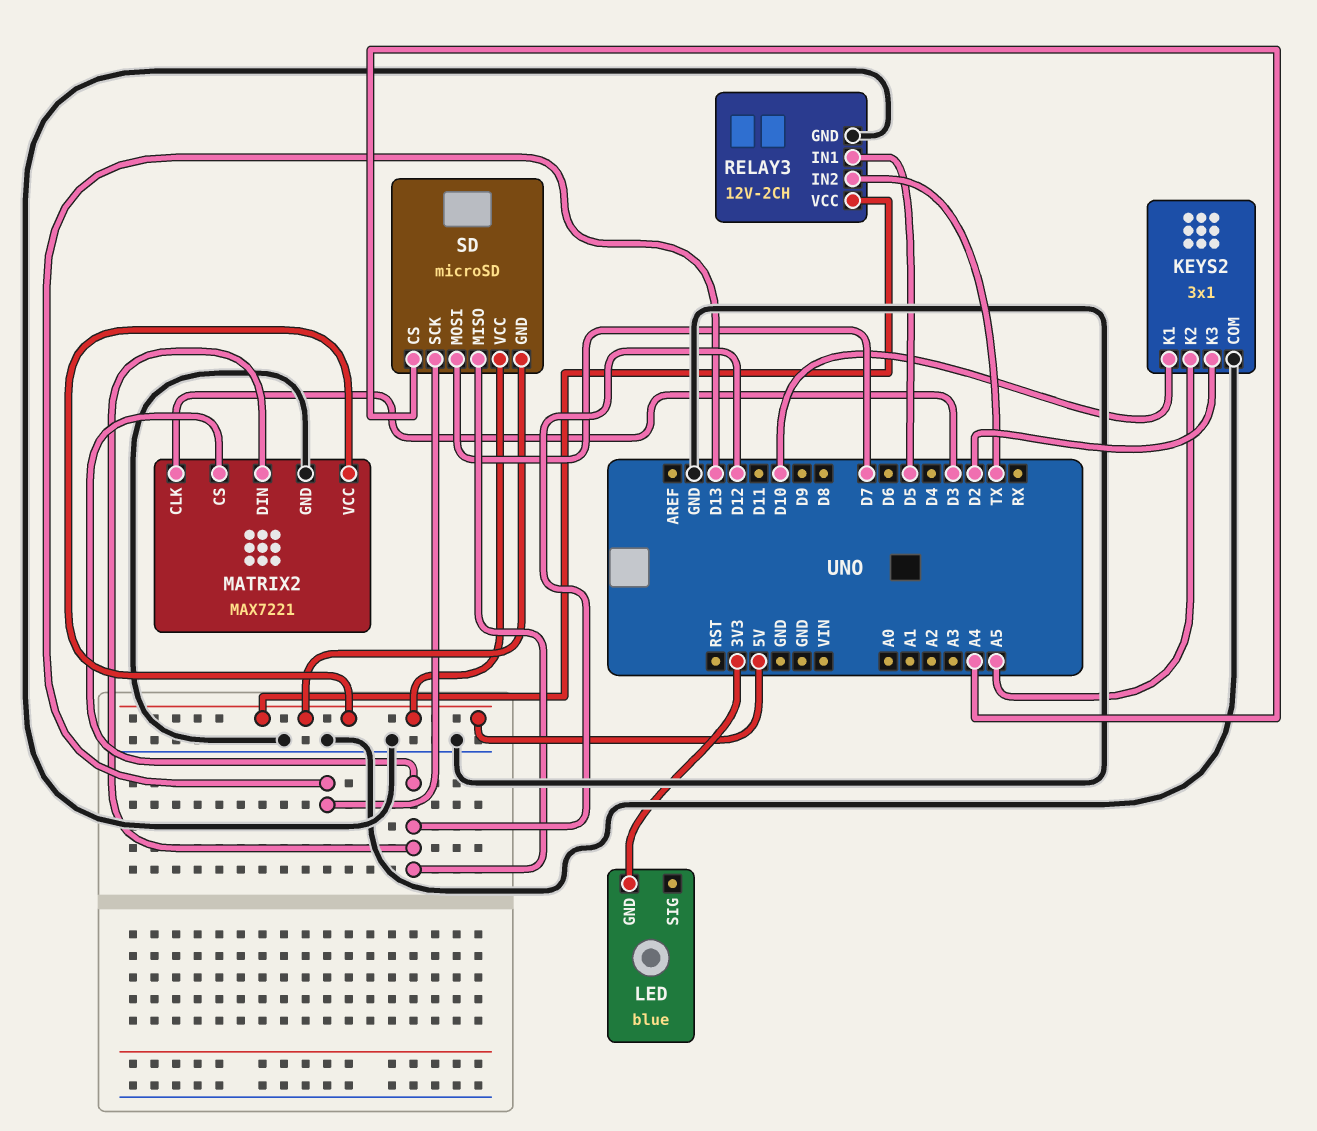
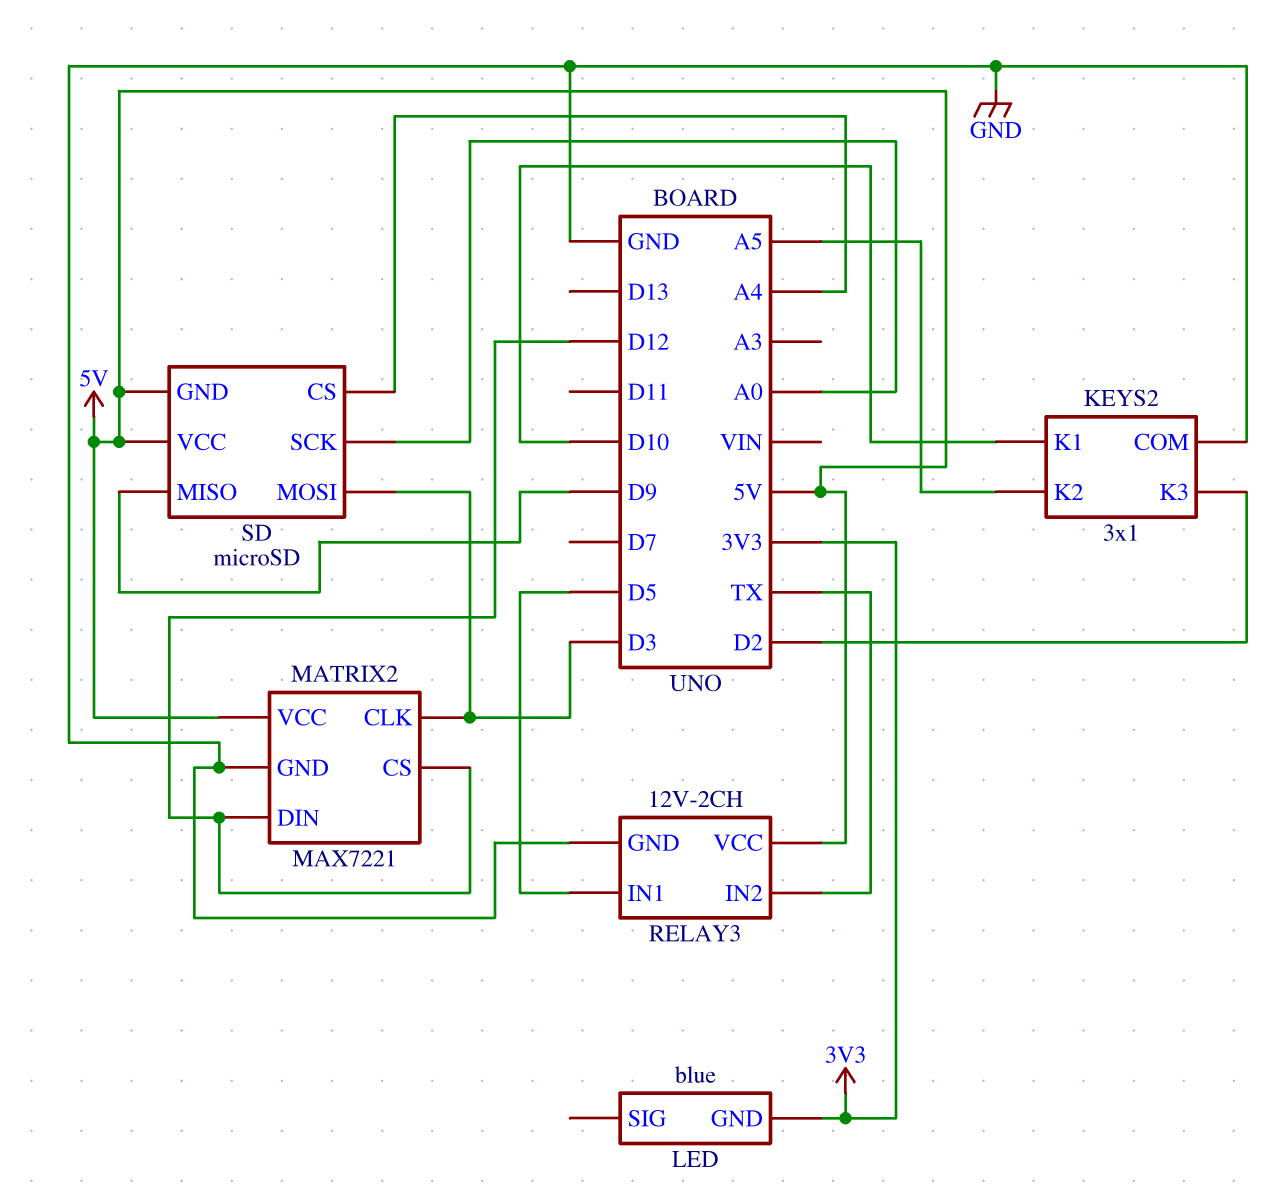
SD pin MISO: D12 -> D9
SD pin MOSI: D7 -> D3
SD pin SCK: D13 -> A0

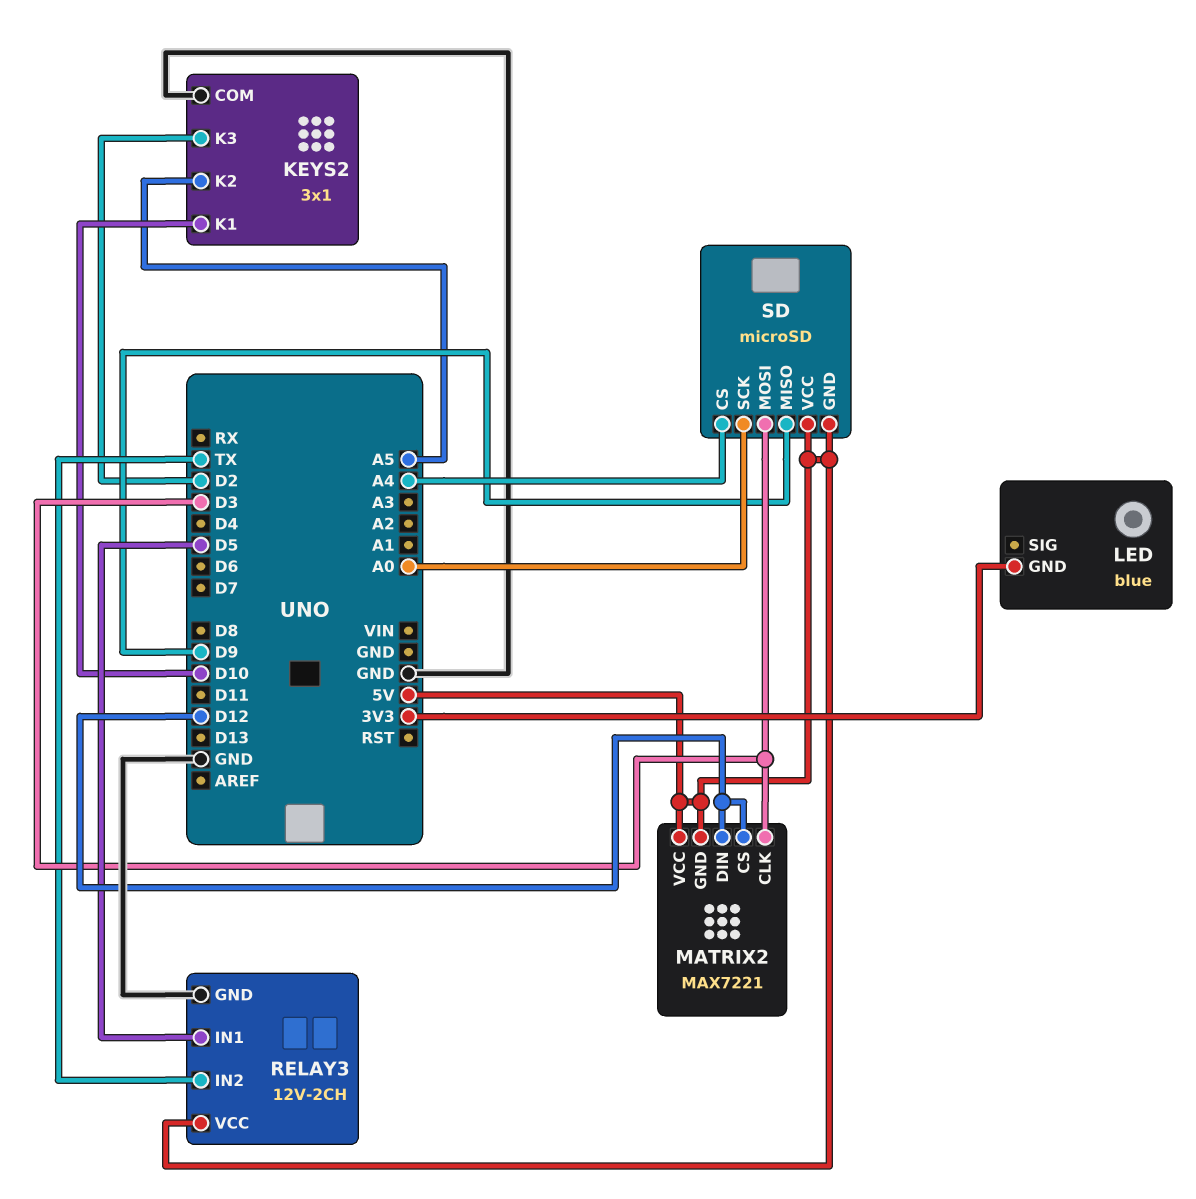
MATRIX2 pin GND: GND -> 5V

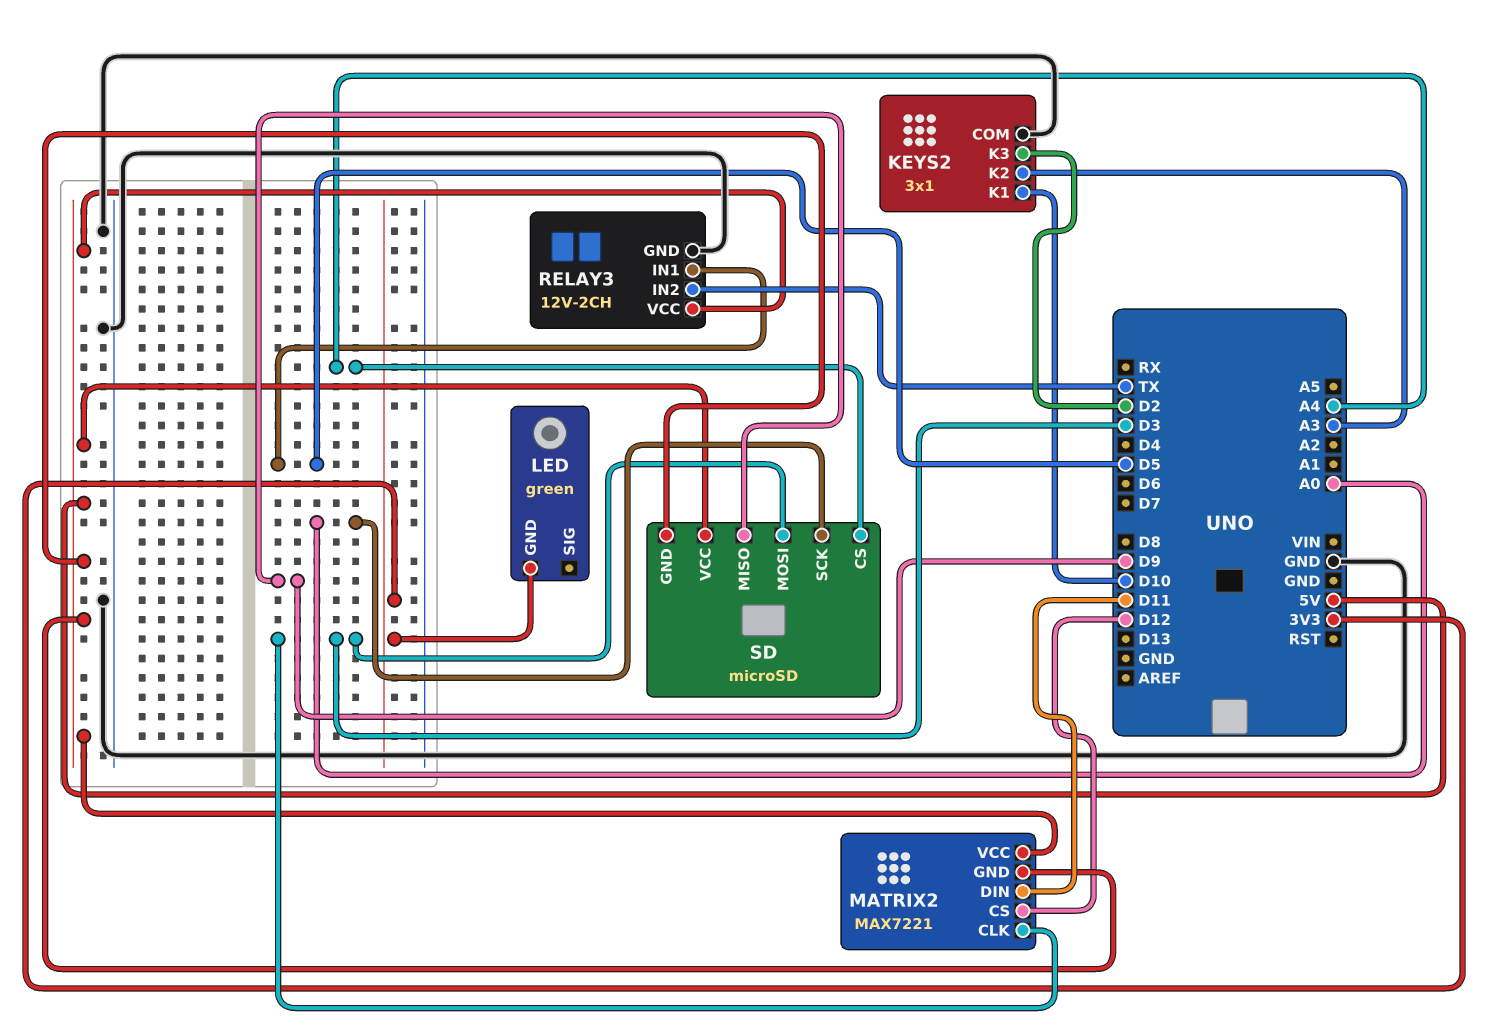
KEYS2 pin K2: A5 -> A3
LED: blue -> green
MATRIX2 pin DIN: D12 -> D11

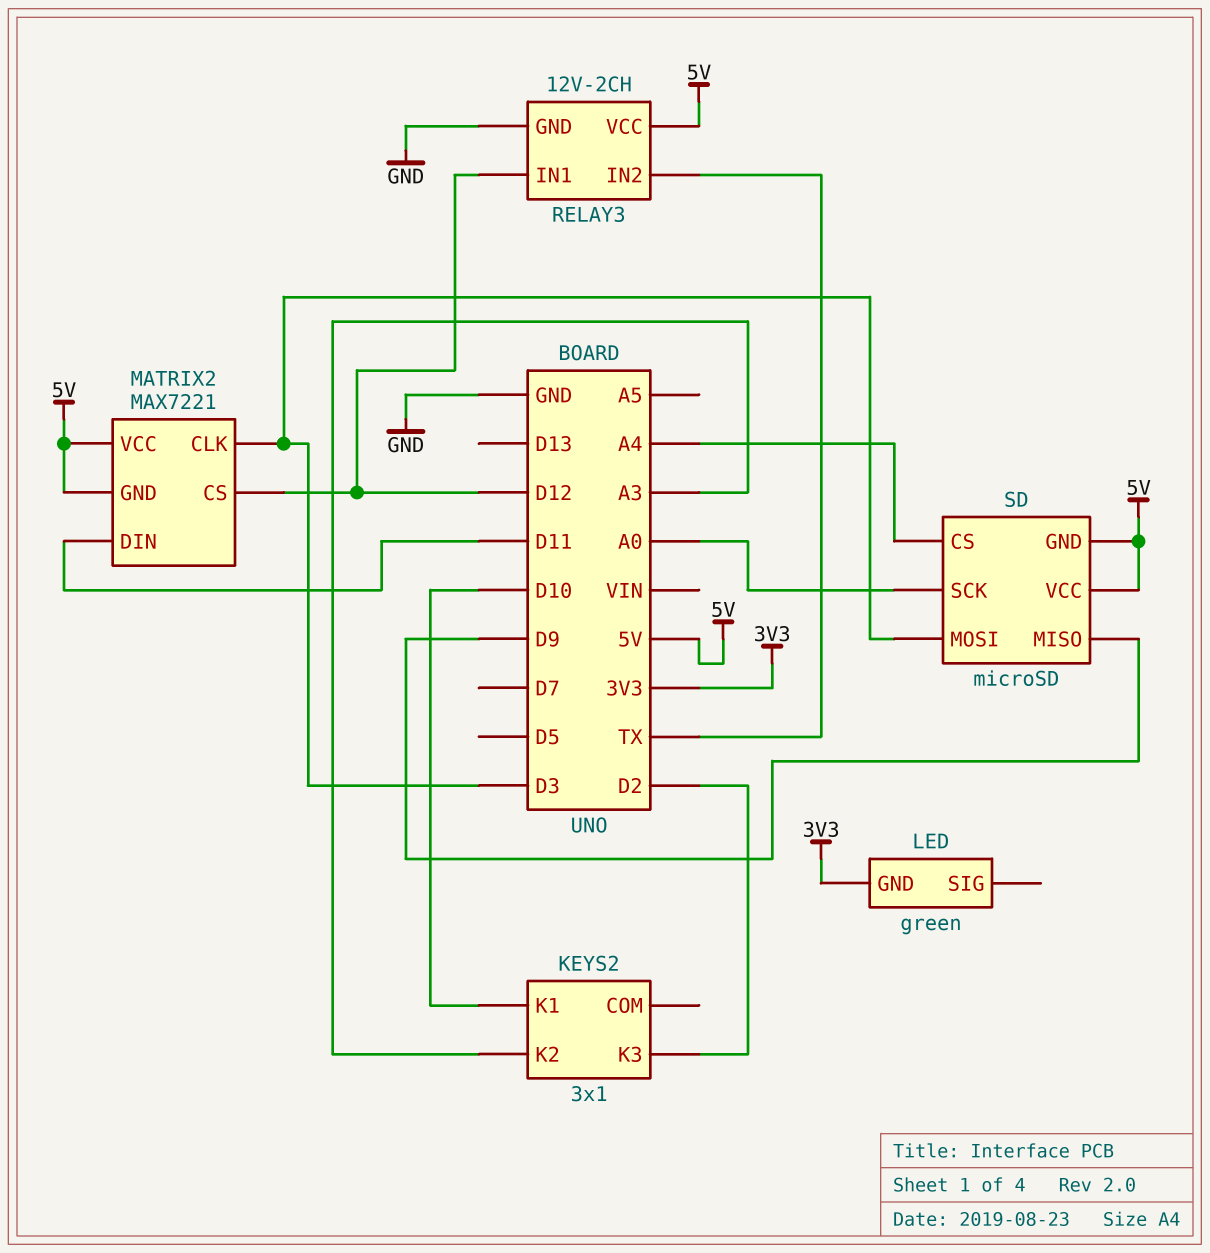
KEYS2 pin COM: GND -> none
RELAY3 pin IN1: D5 -> D12

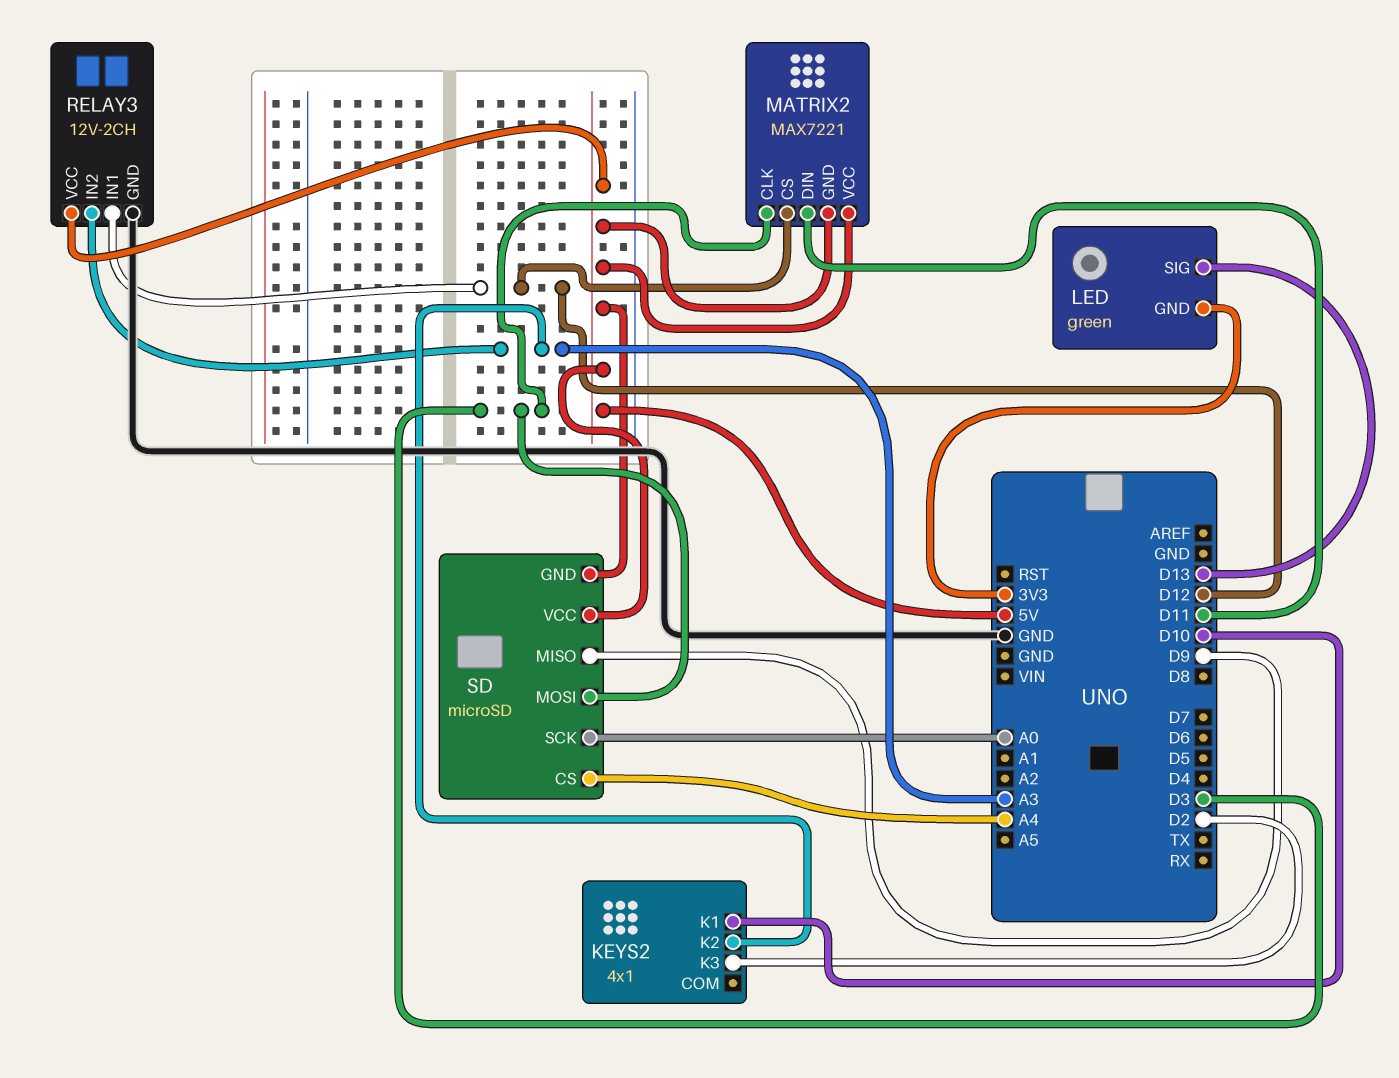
KEYS2: 3x1 -> 4x1
LED pin SIG: none -> D13
RELAY3 pin IN2: TX -> A3

